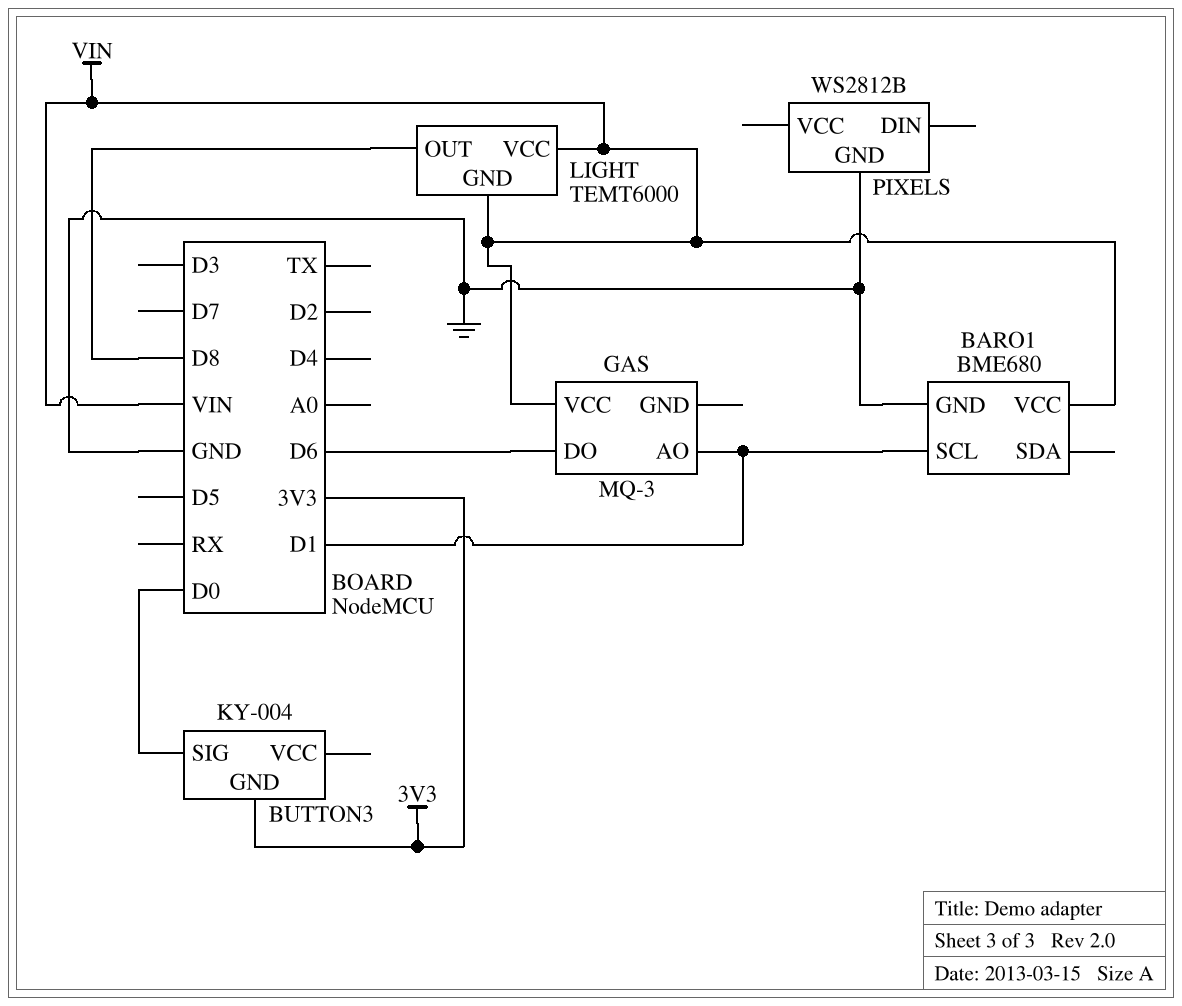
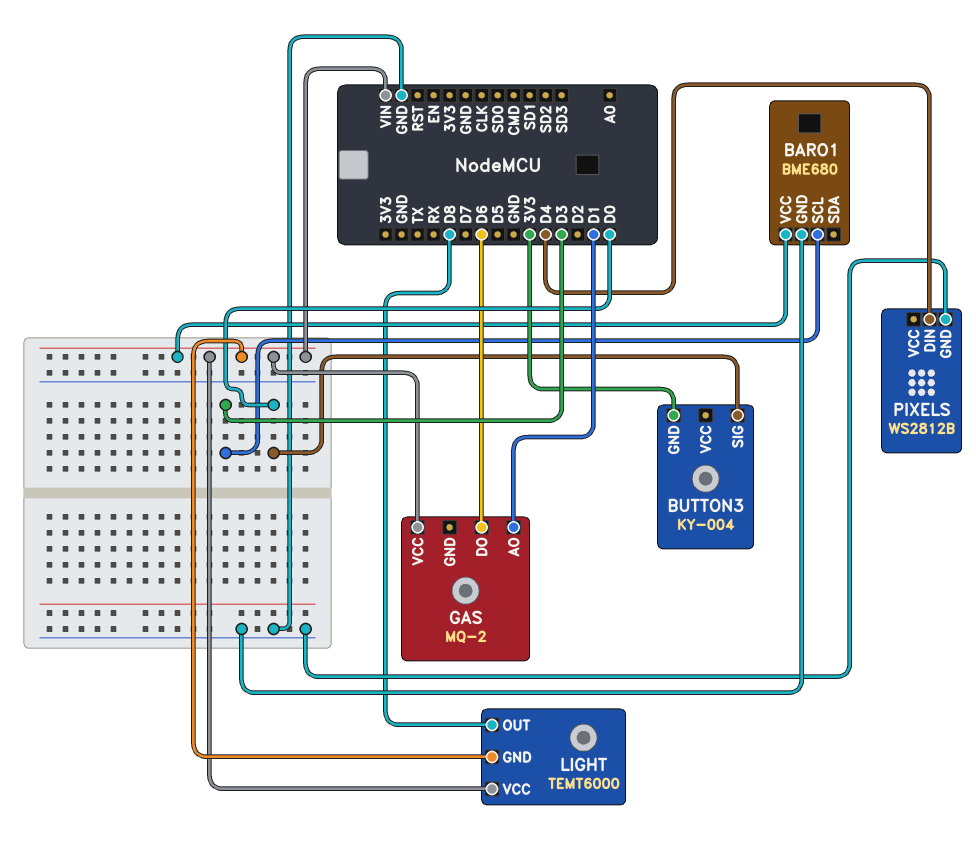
BARO1 pin SCL: D1 -> D3
GAS: MQ-3 -> MQ-2
PIXELS pin DIN: none -> D4

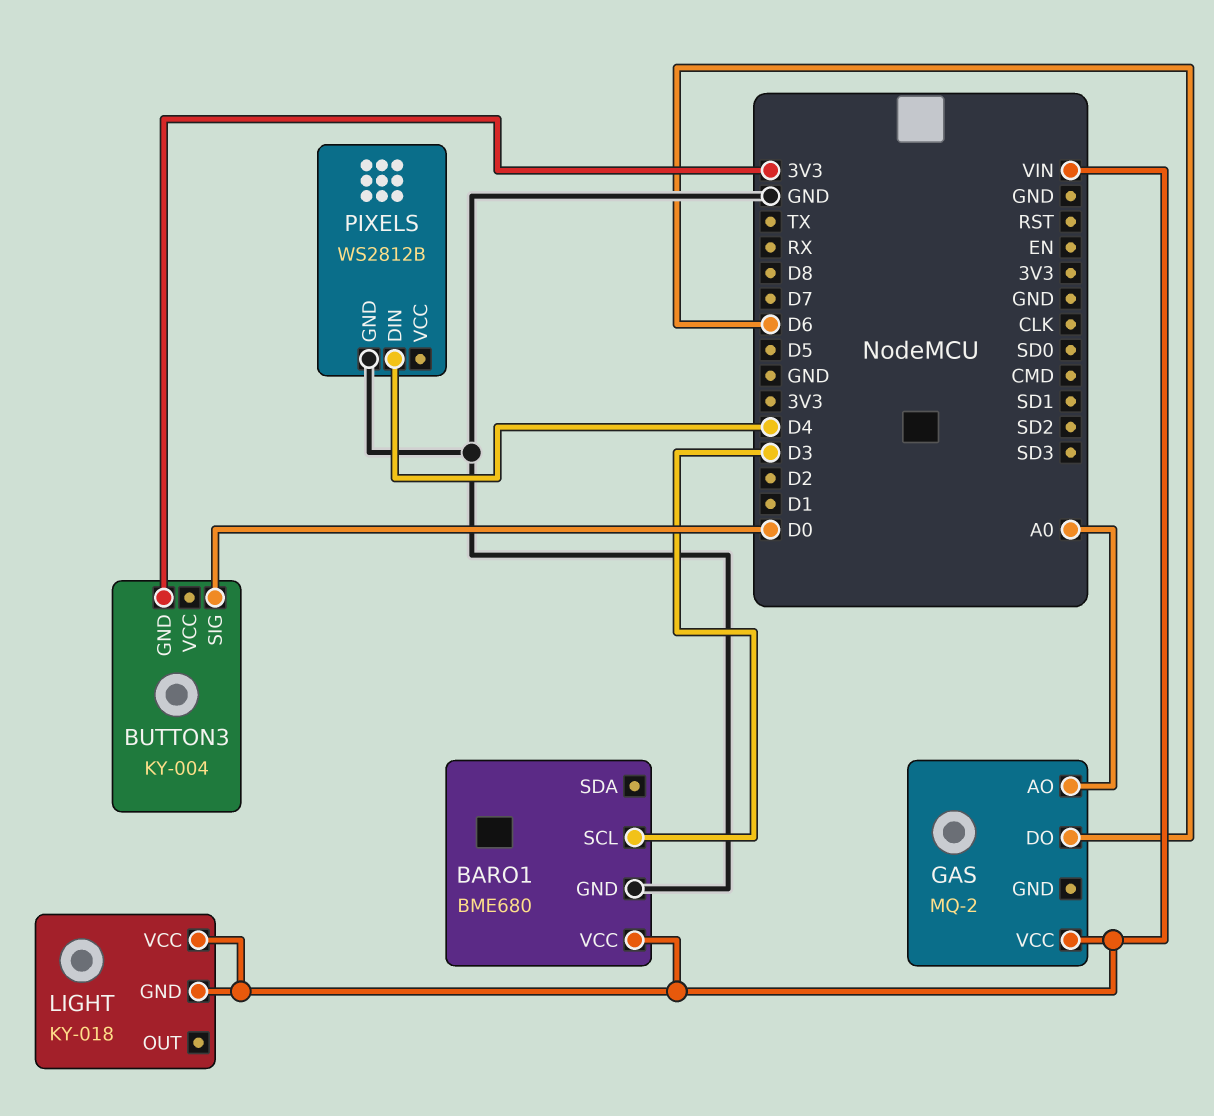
GAS pin AO: D1 -> A0
LIGHT: TEMT6000 -> KY-018
LIGHT pin OUT: D8 -> none

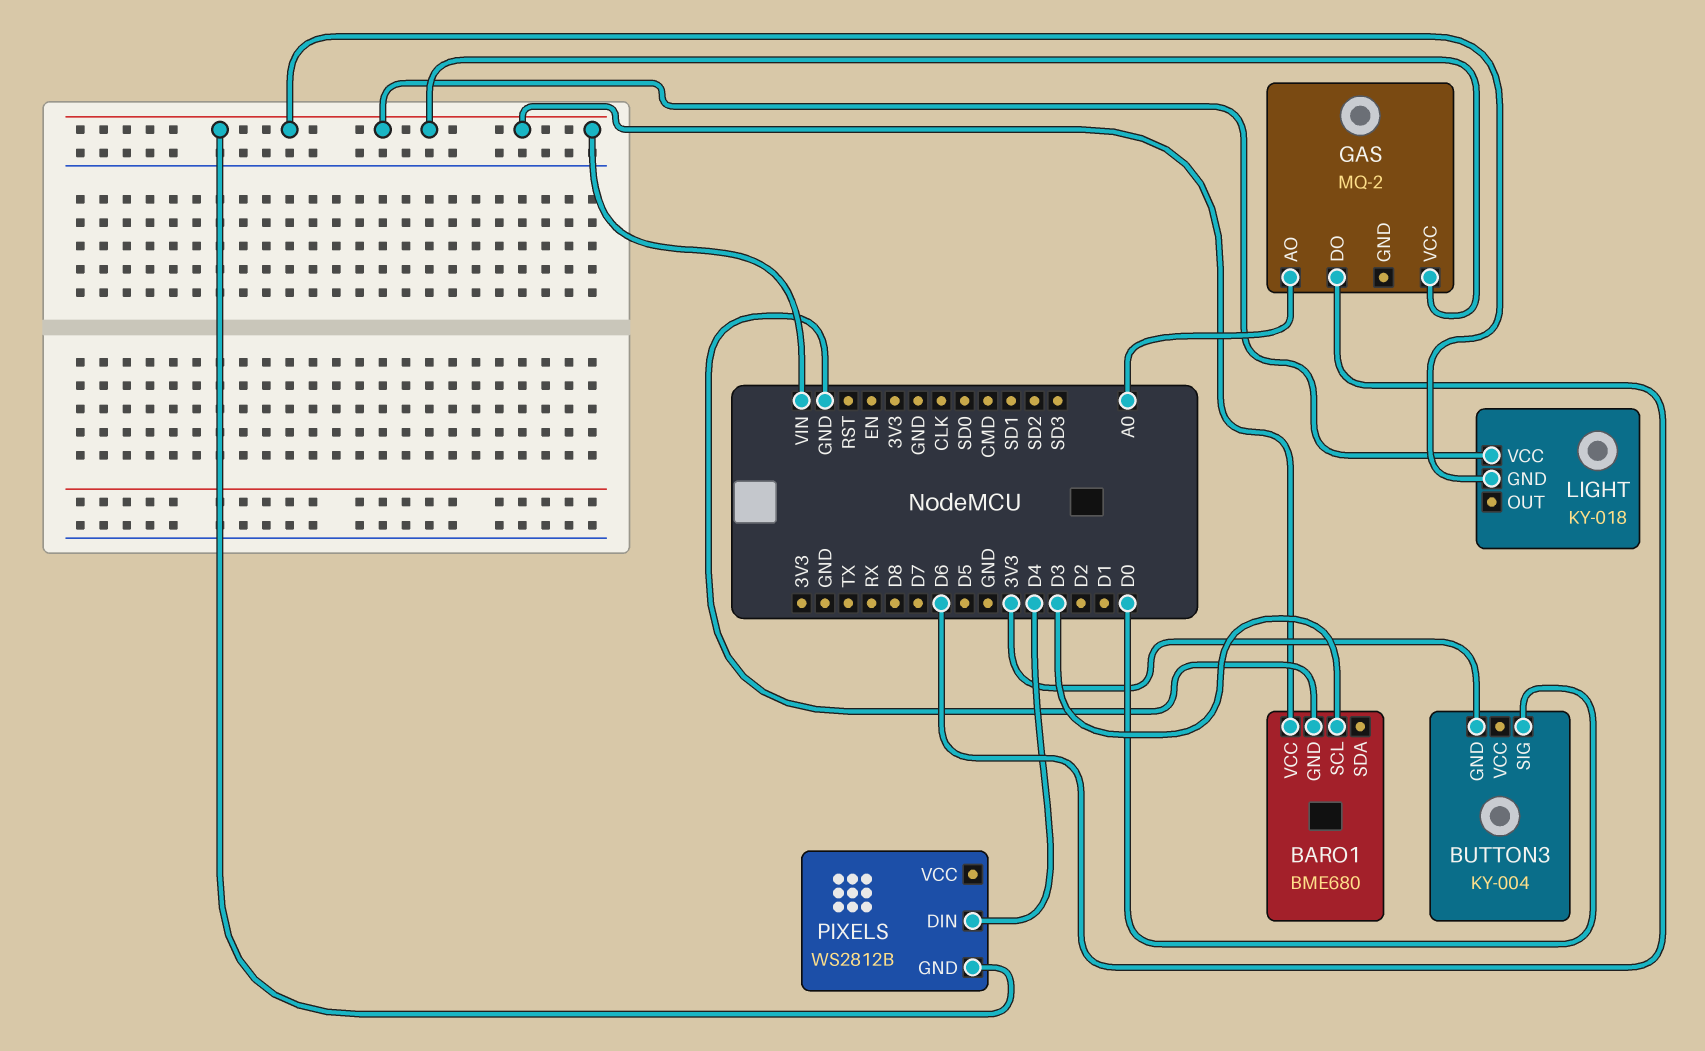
PIXELS pin GND: GND -> VIN

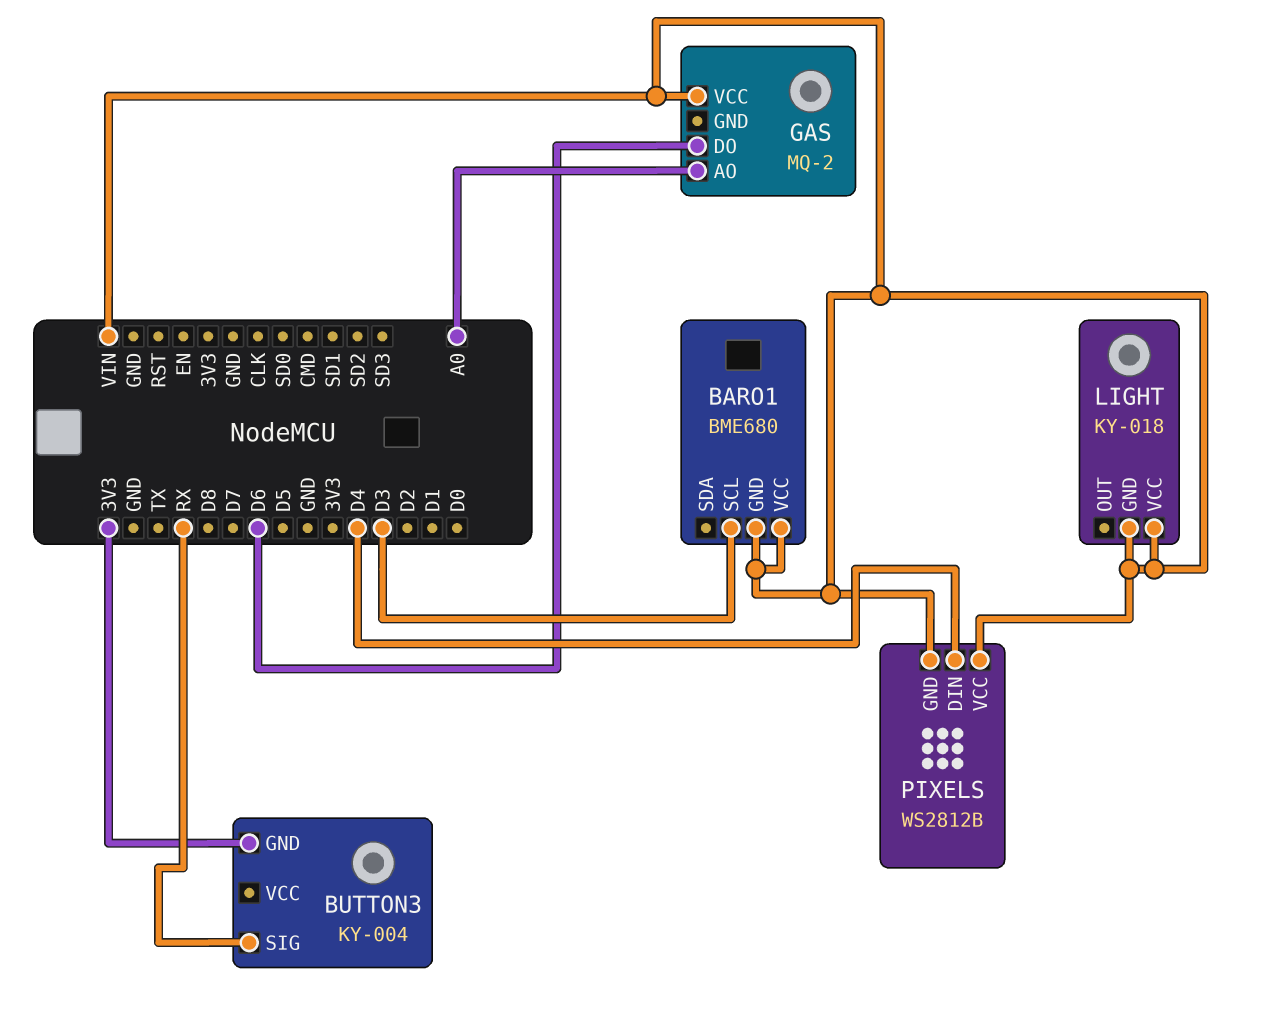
BARO1 pin GND: GND -> VIN
BUTTON3 pin SIG: D0 -> RX
PIXELS pin VCC: none -> VIN

